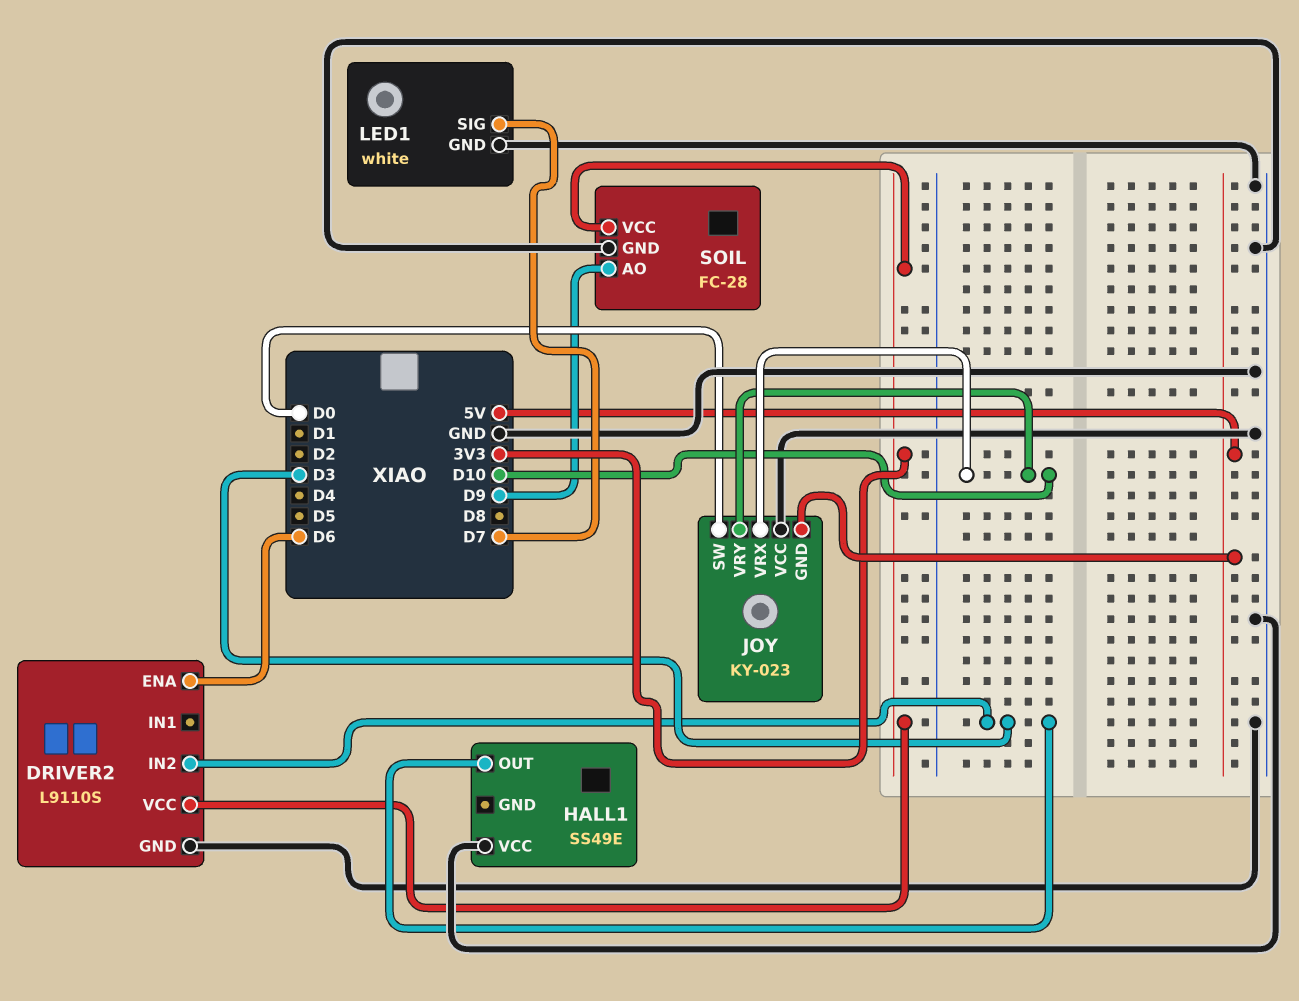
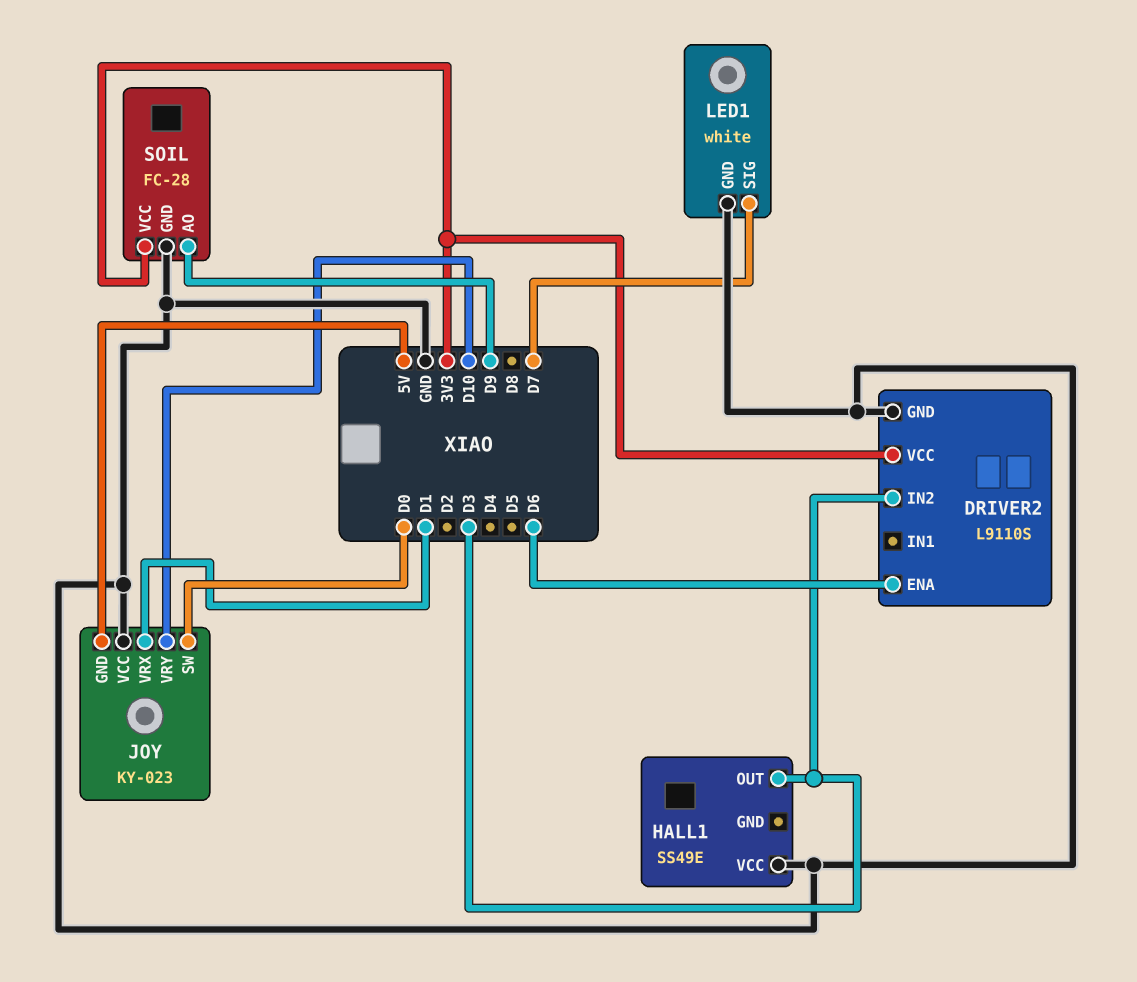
JOY pin VRX: D10 -> D1

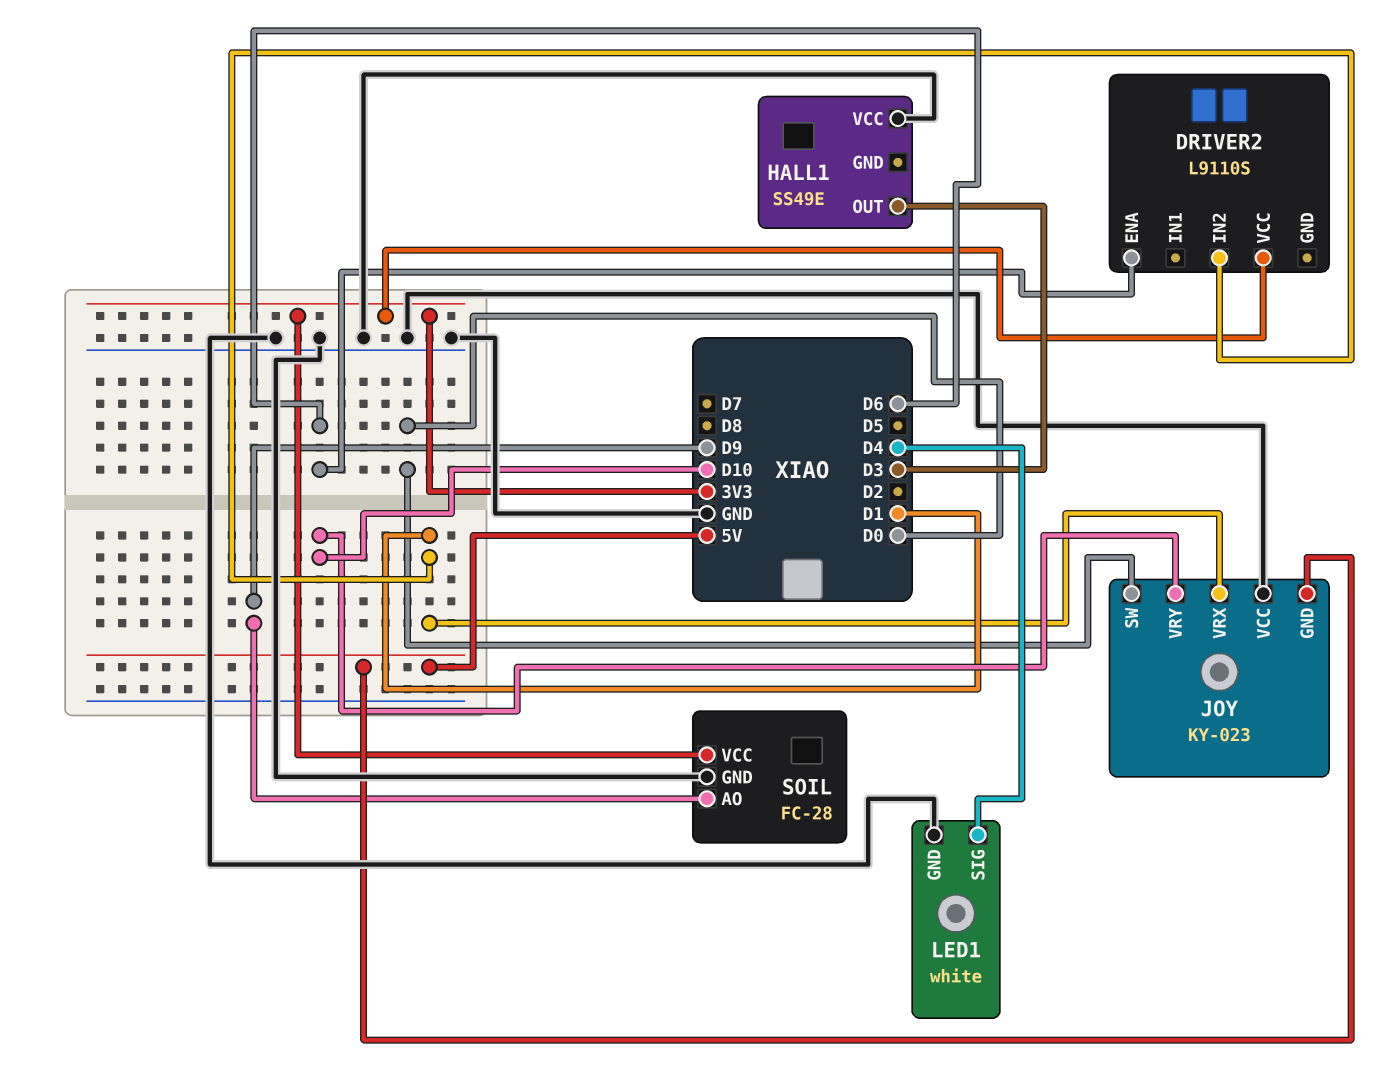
DRIVER2 pin GND: GND -> none
DRIVER2 pin IN2: D3 -> D1
LED1 pin SIG: D7 -> D4

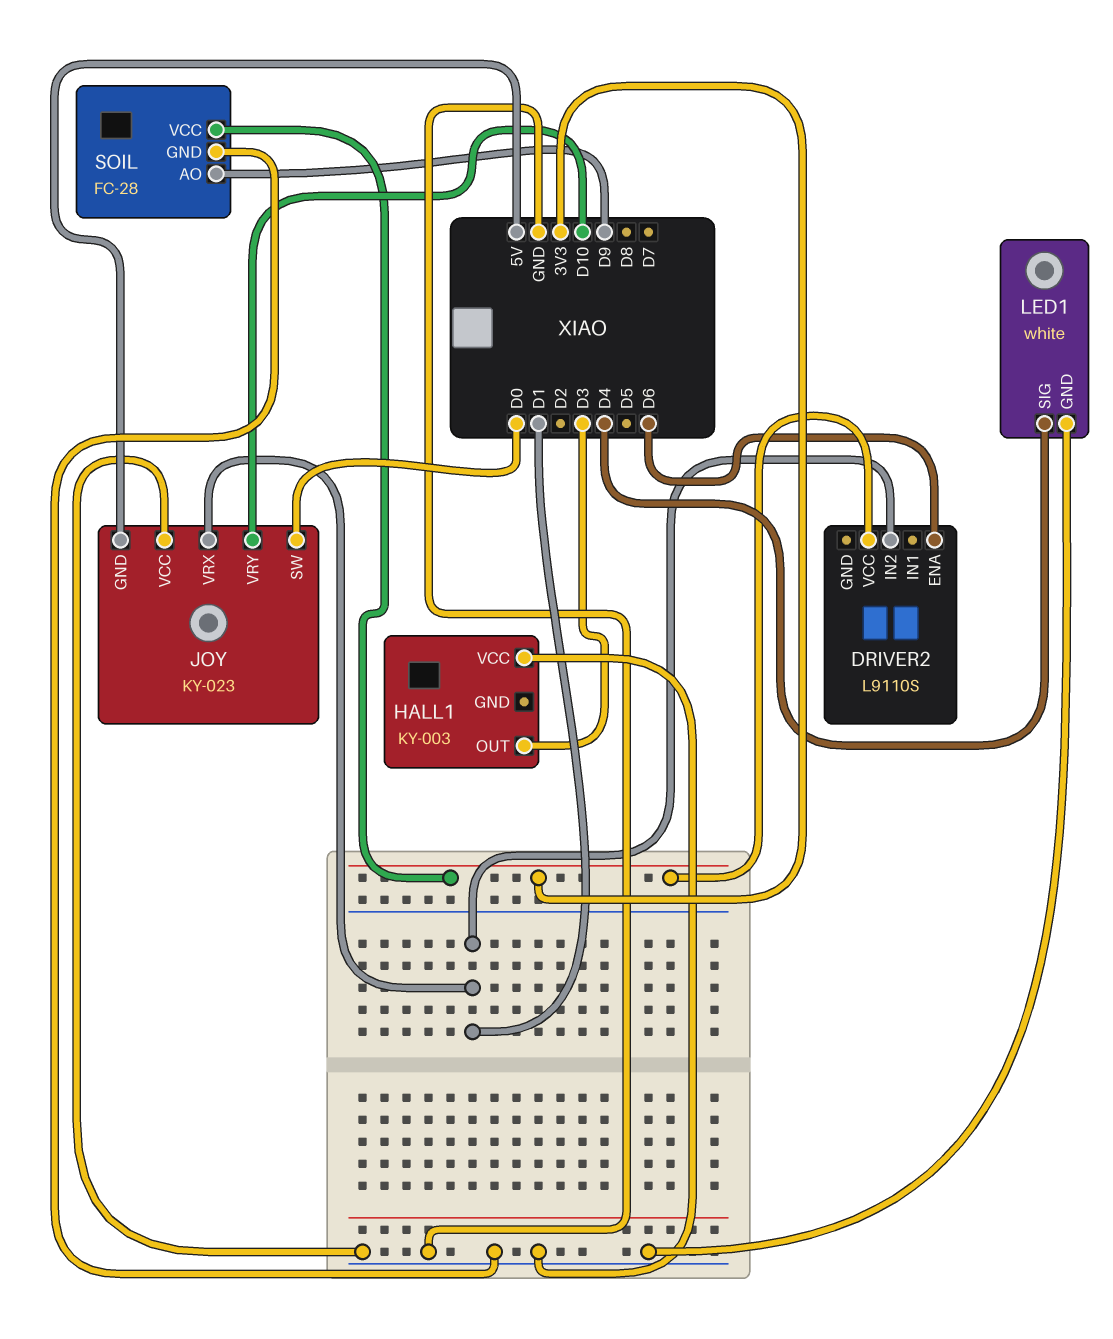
HALL1: SS49E -> KY-003

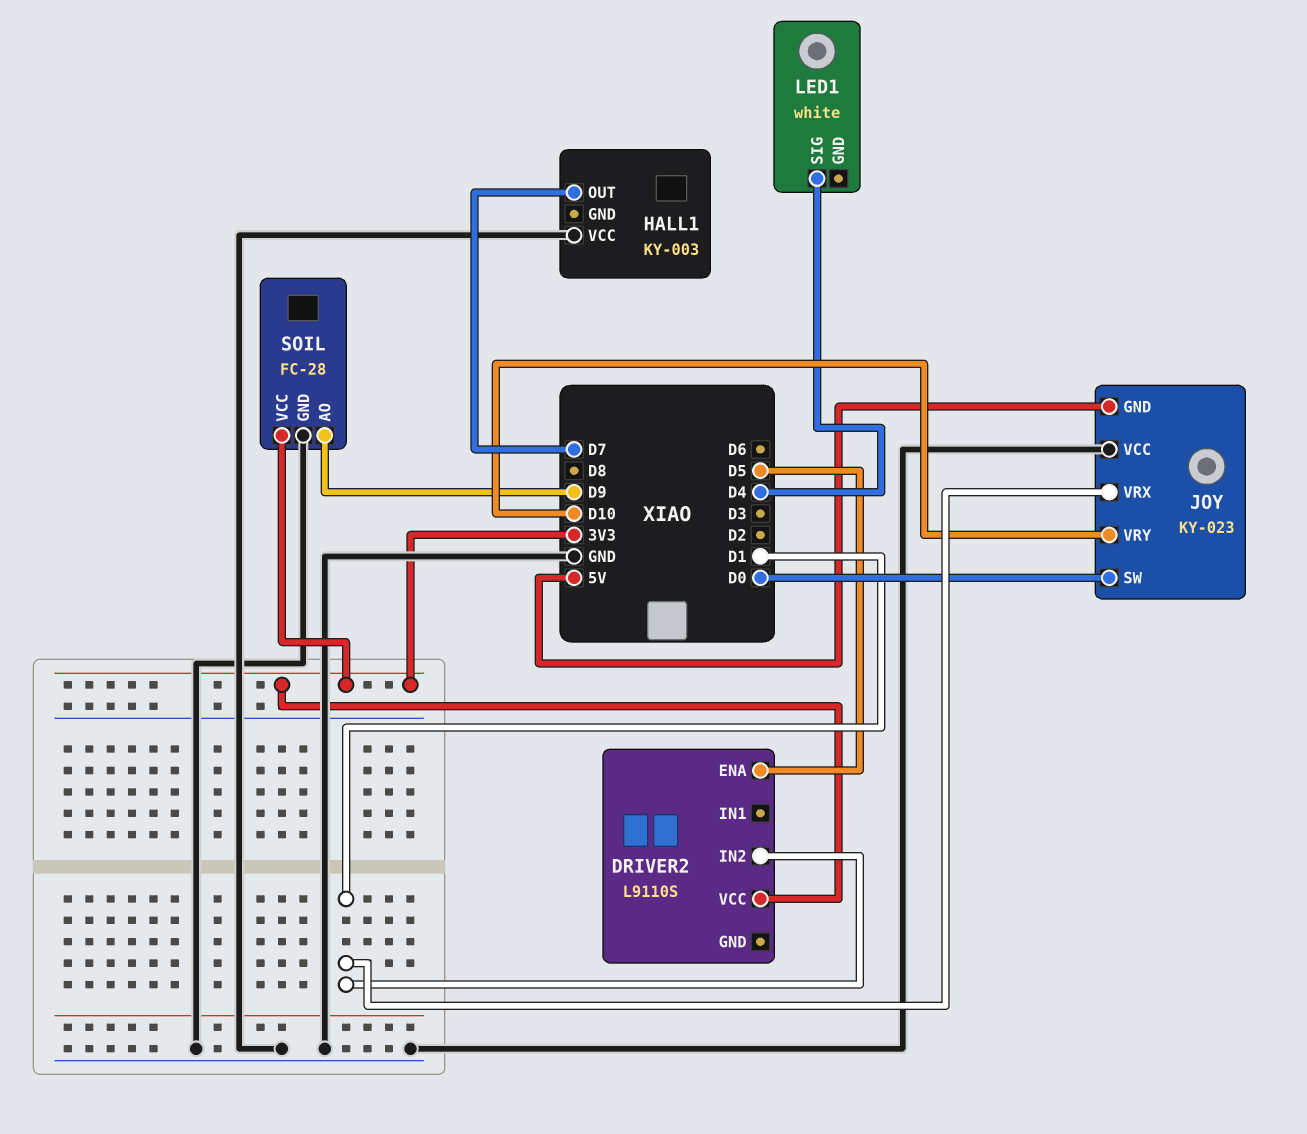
DRIVER2 pin ENA: D6 -> D5
HALL1 pin OUT: D3 -> D7
LED1 pin GND: GND -> none

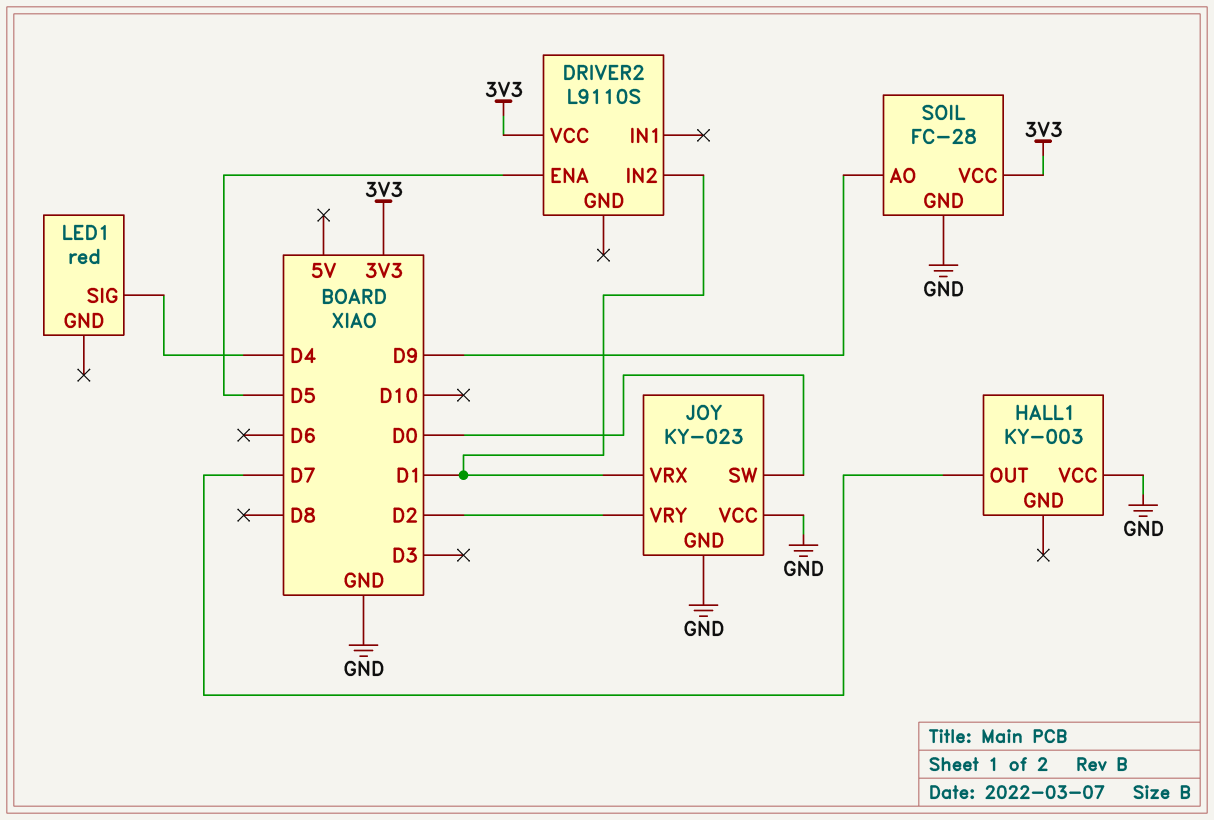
JOY pin GND: 5V -> GND
JOY pin VRY: D10 -> D2
LED1: white -> red

